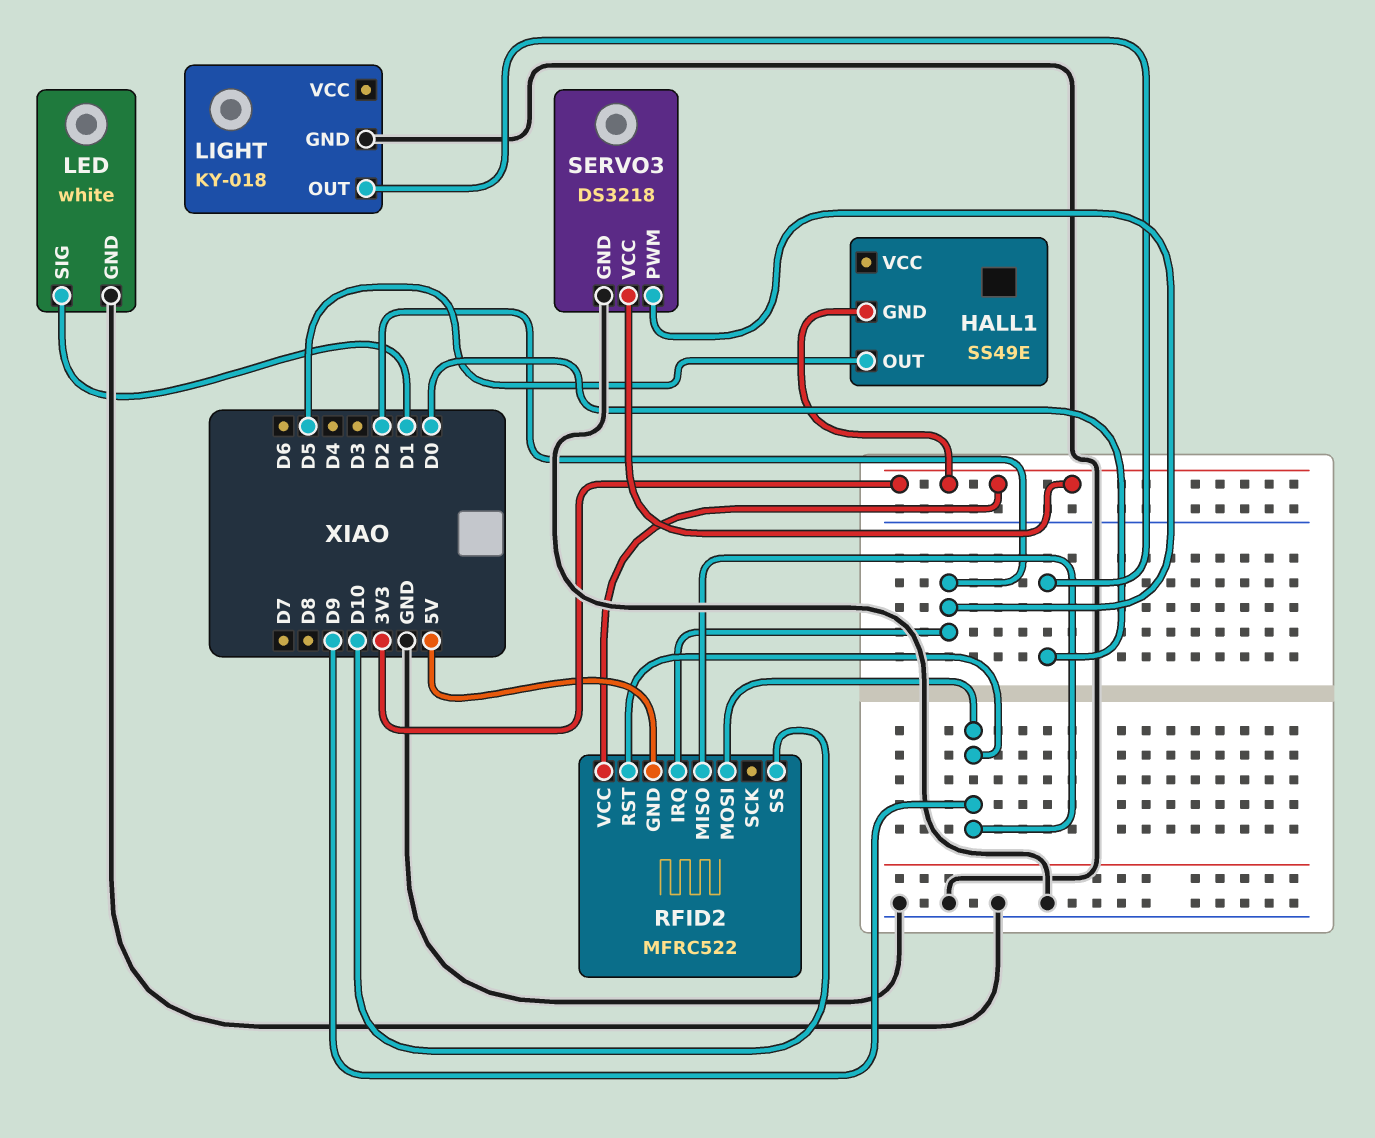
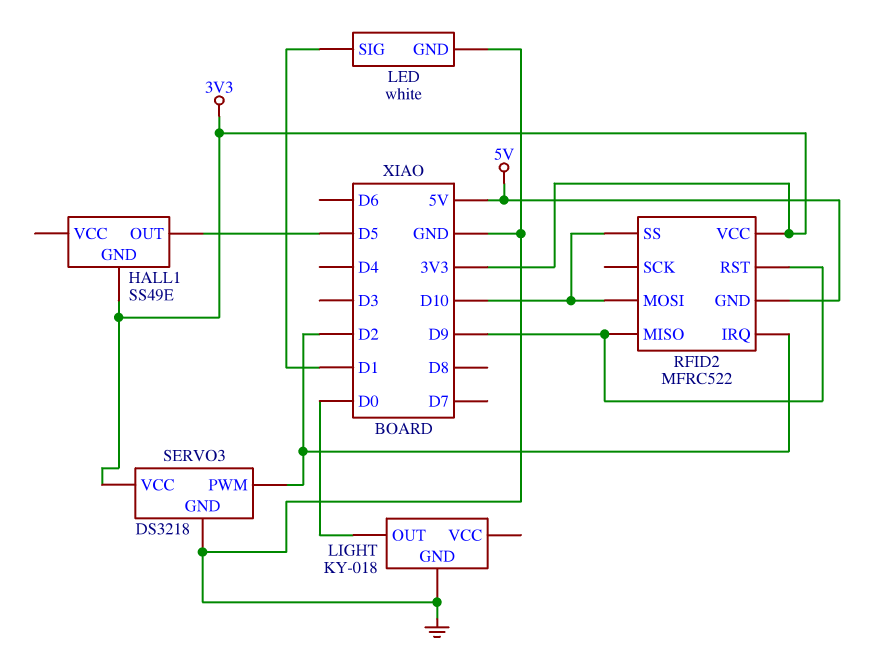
RFID2 pin MOSI: D9 -> D10

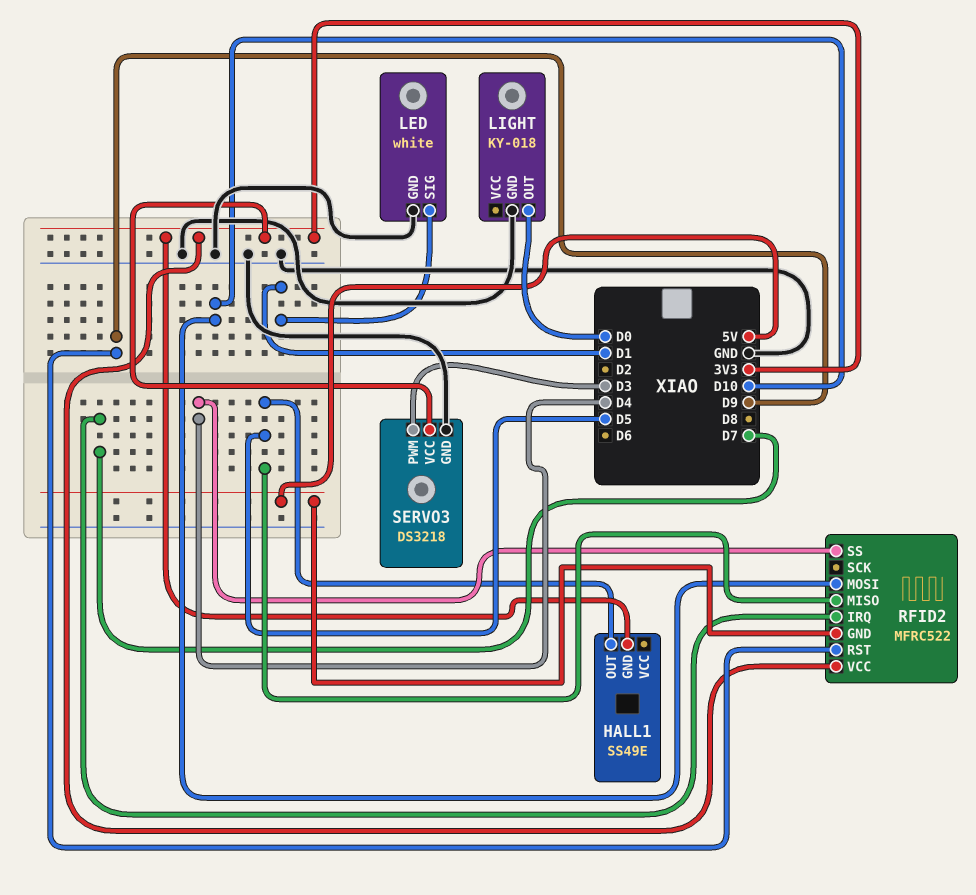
RFID2 pin IRQ: D2 -> D7
RFID2 pin MISO: D9 -> D5
RFID2 pin SS: D10 -> D4
SERVO3 pin PWM: D2 -> D3

